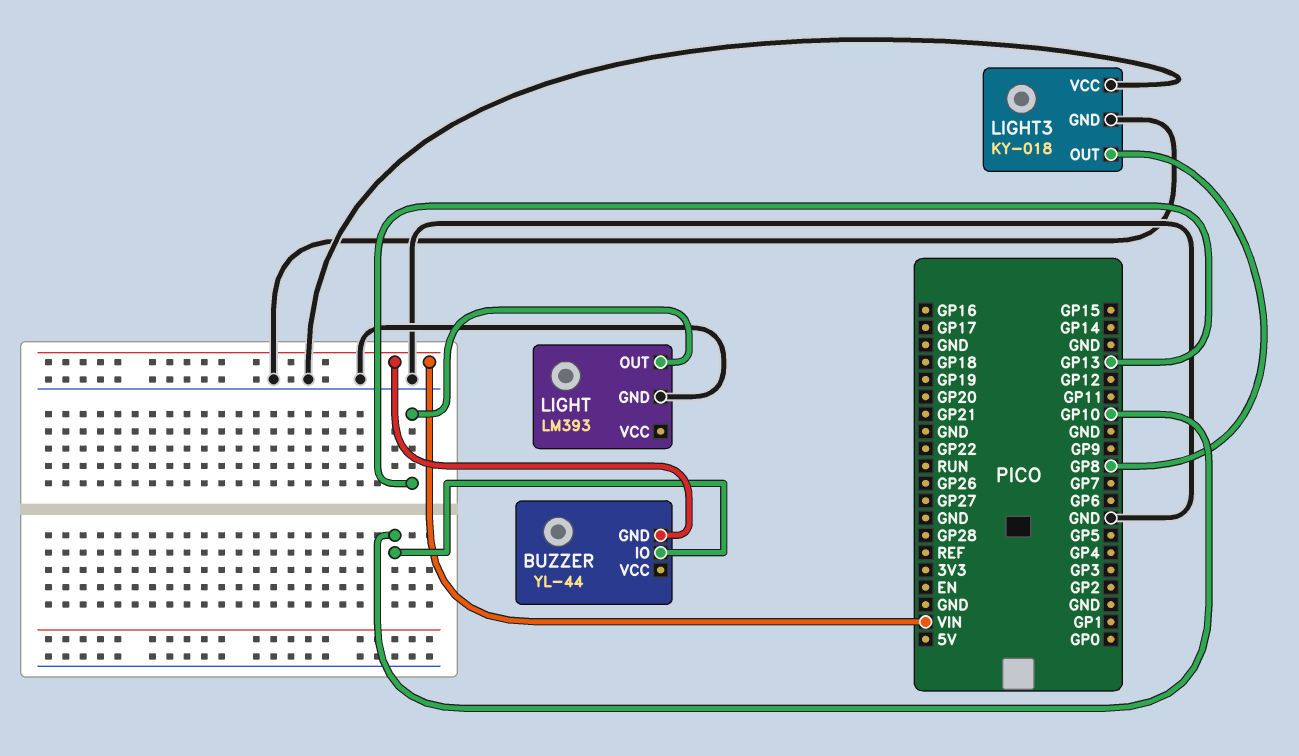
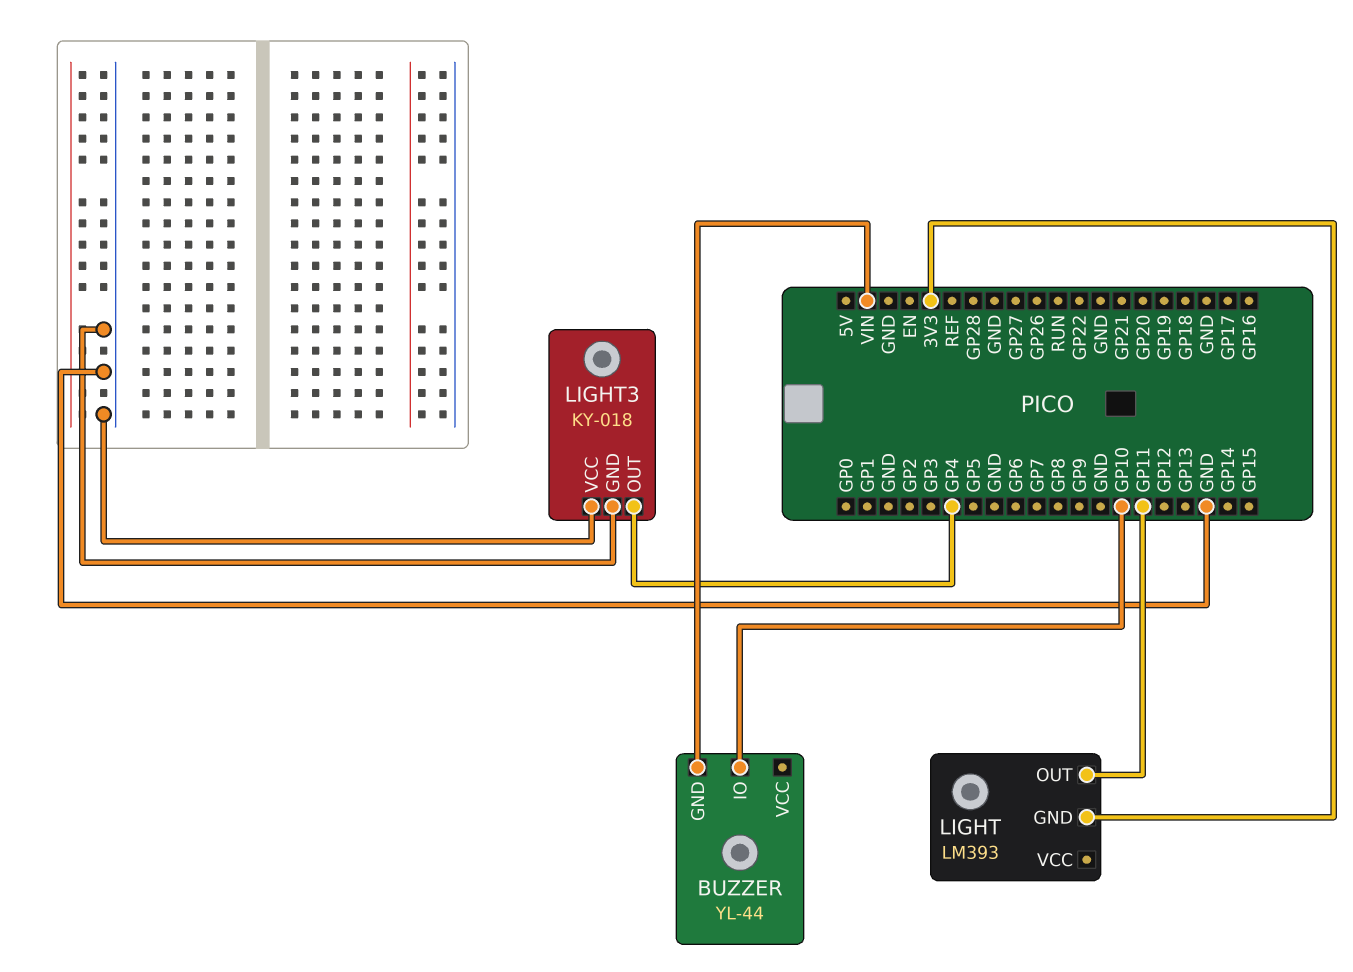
LIGHT pin GND: GND -> 3V3
LIGHT pin OUT: GP13 -> GP11
LIGHT3 pin OUT: GP8 -> GP4

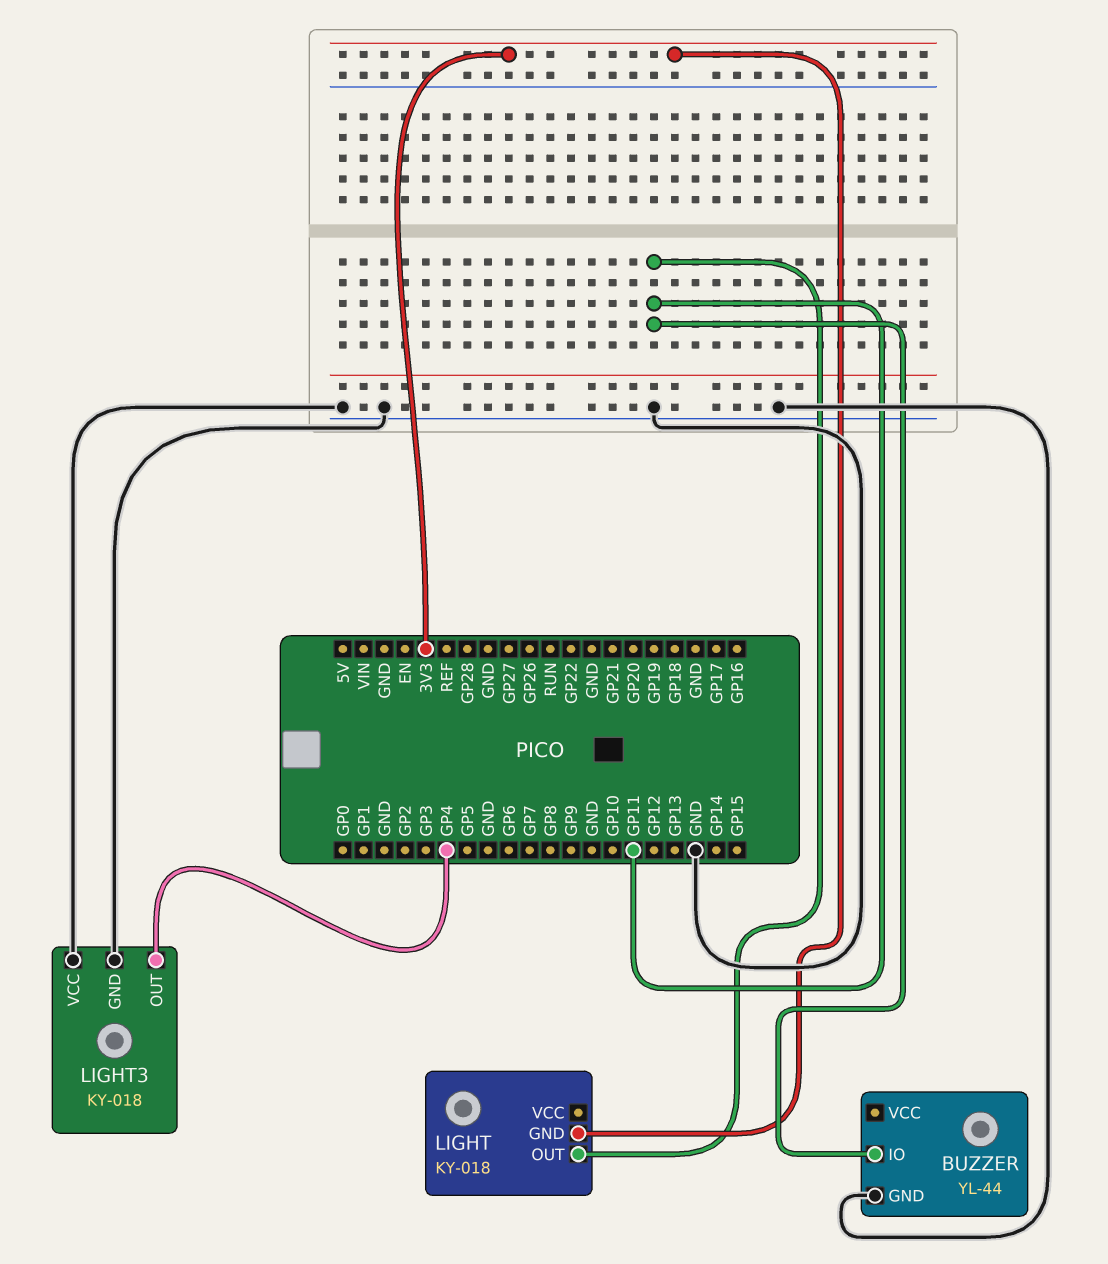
BUZZER pin GND: VIN -> GND
BUZZER pin IO: GP10 -> GP11
LIGHT: LM393 -> KY-018

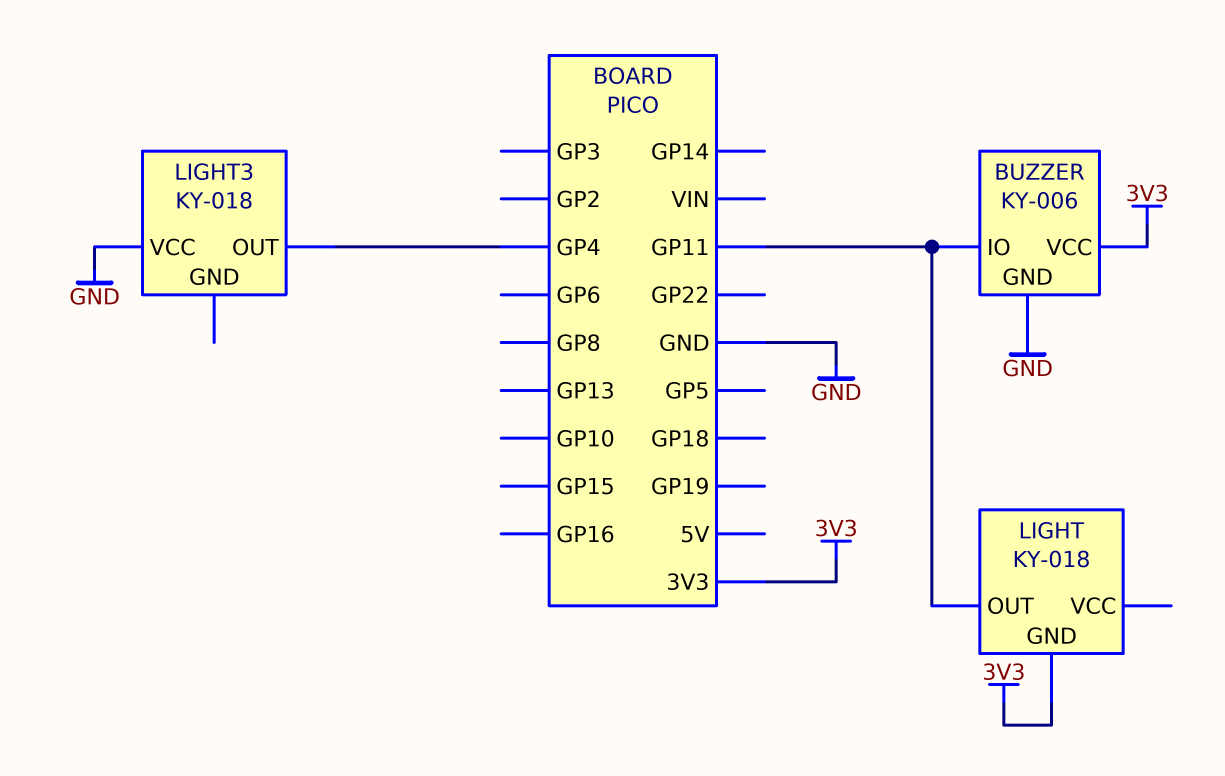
BUZZER: YL-44 -> KY-006
BUZZER pin VCC: none -> 3V3
LIGHT3 pin GND: GND -> none

